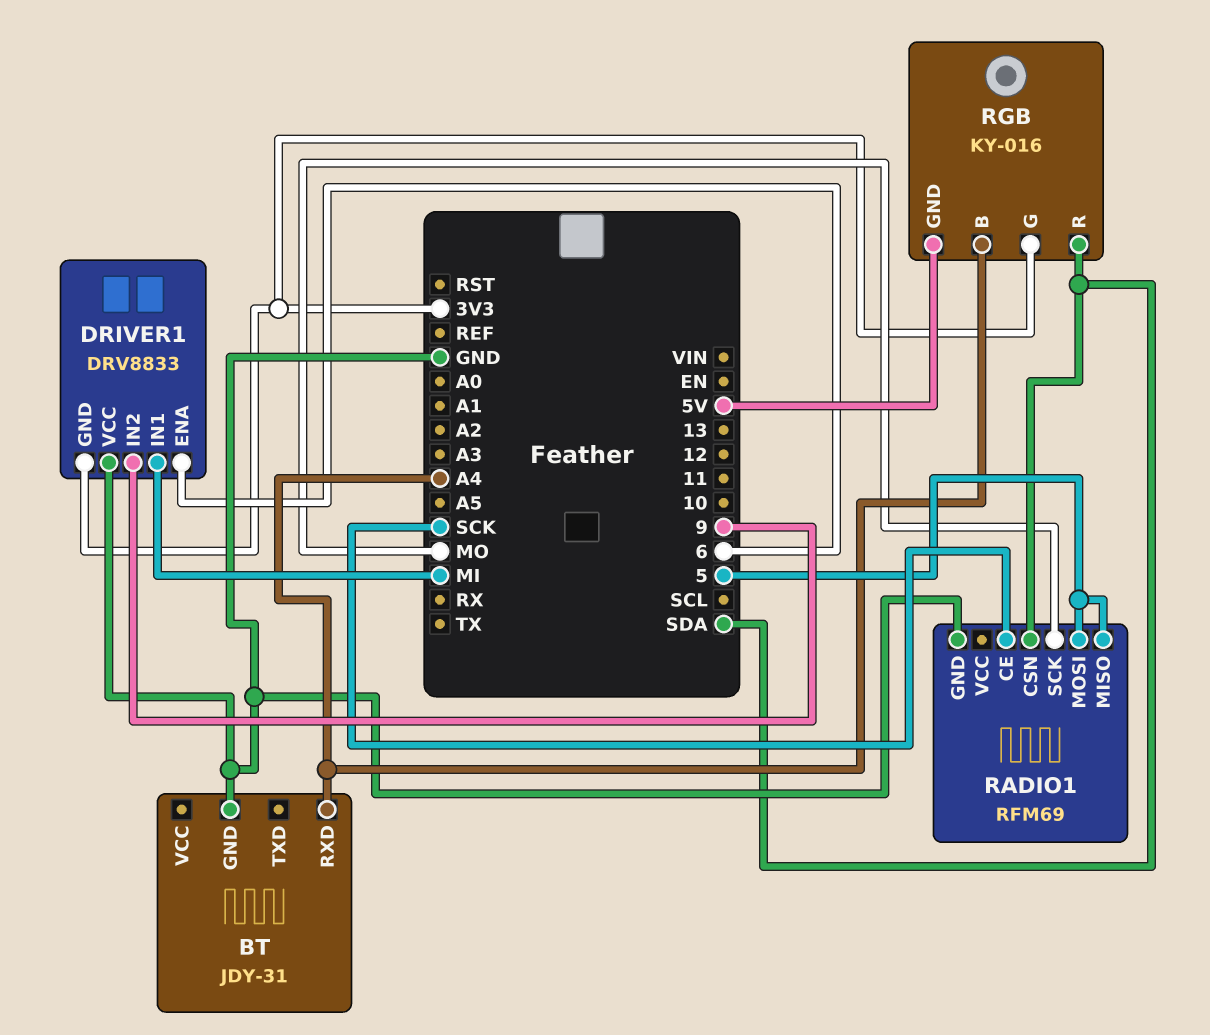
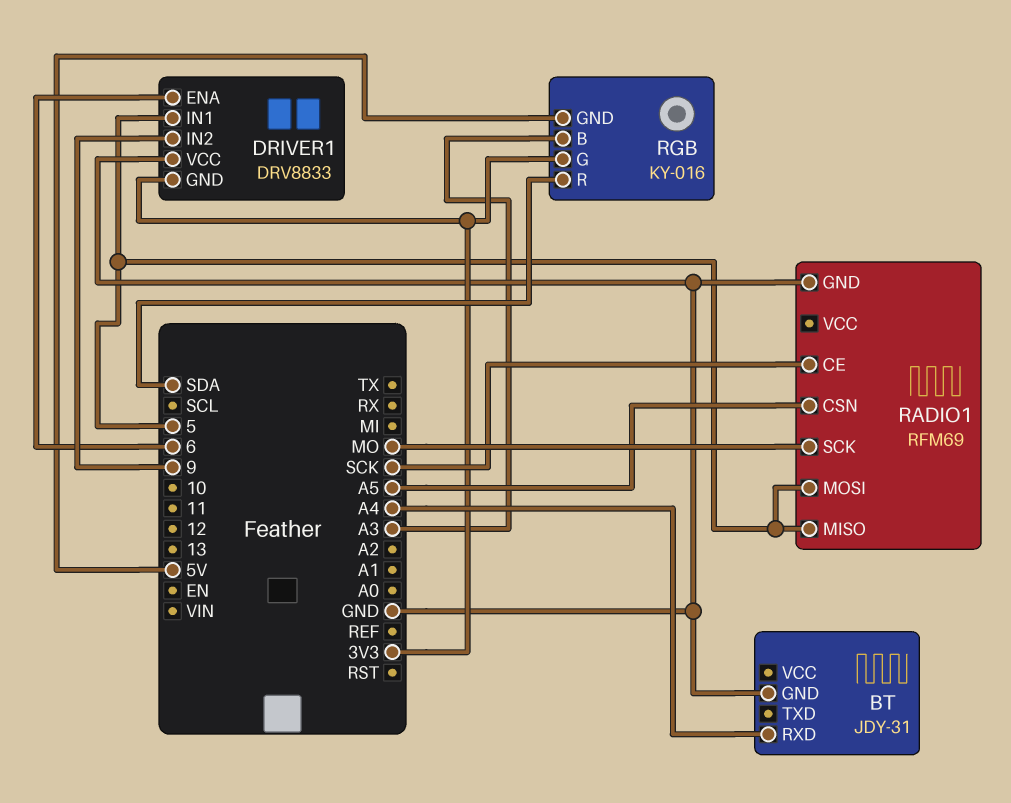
DRIVER1 pin IN1: MI -> 5
RADIO1 pin CSN: SDA -> A5
RGB pin B: A4 -> A3

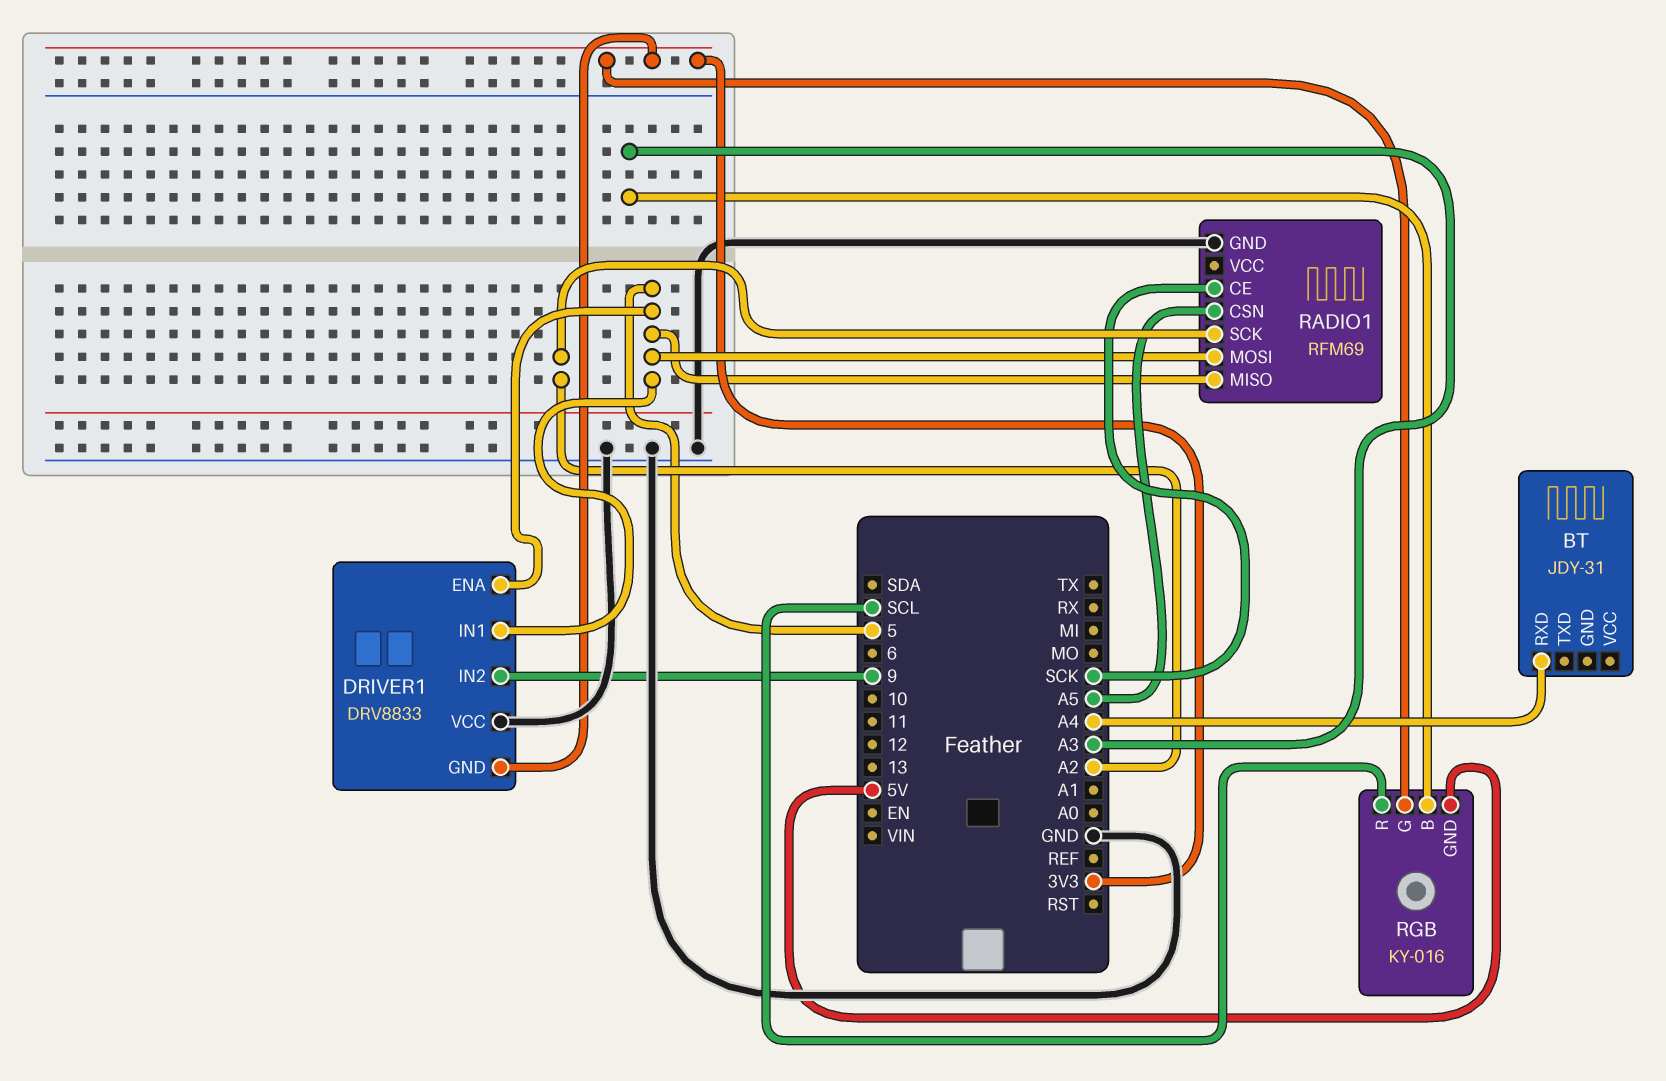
BT pin GND: GND -> none
DRIVER1 pin ENA: 6 -> 5
RADIO1 pin SCK: MO -> A2
RGB pin R: SDA -> SCL

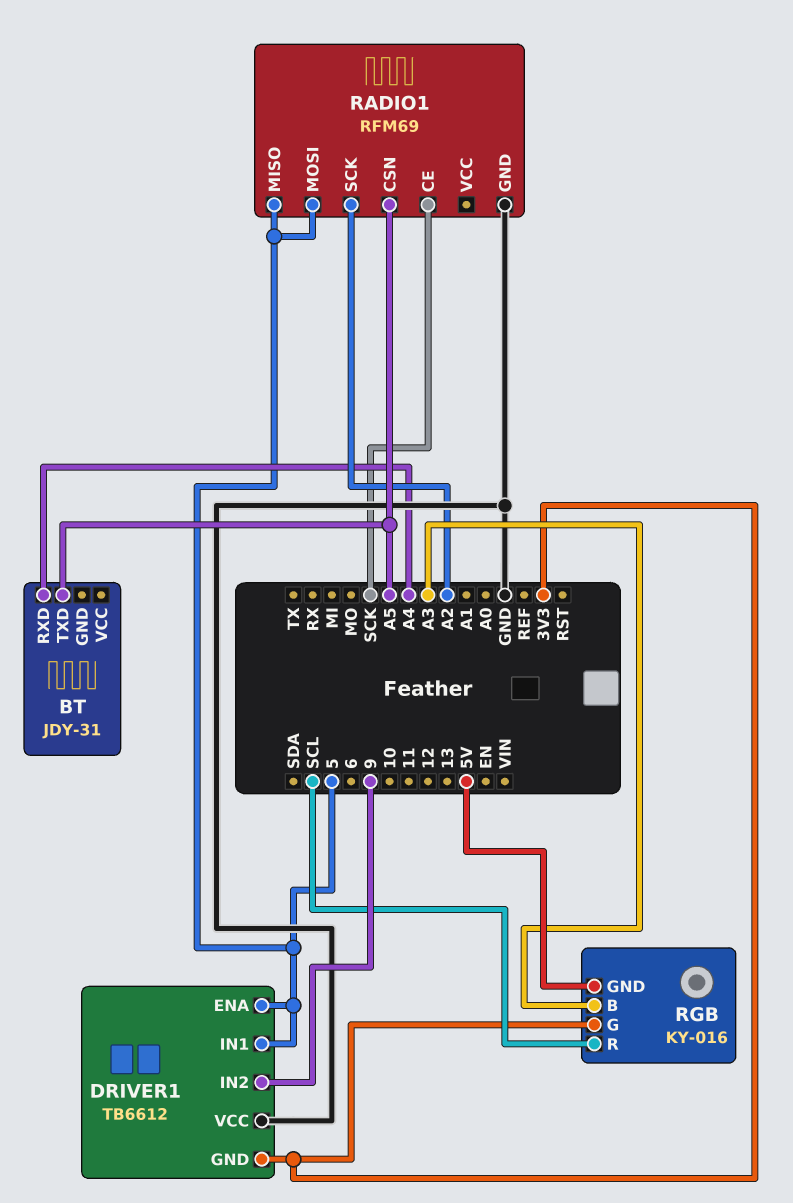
BT pin TXD: none -> A5
DRIVER1: DRV8833 -> TB6612

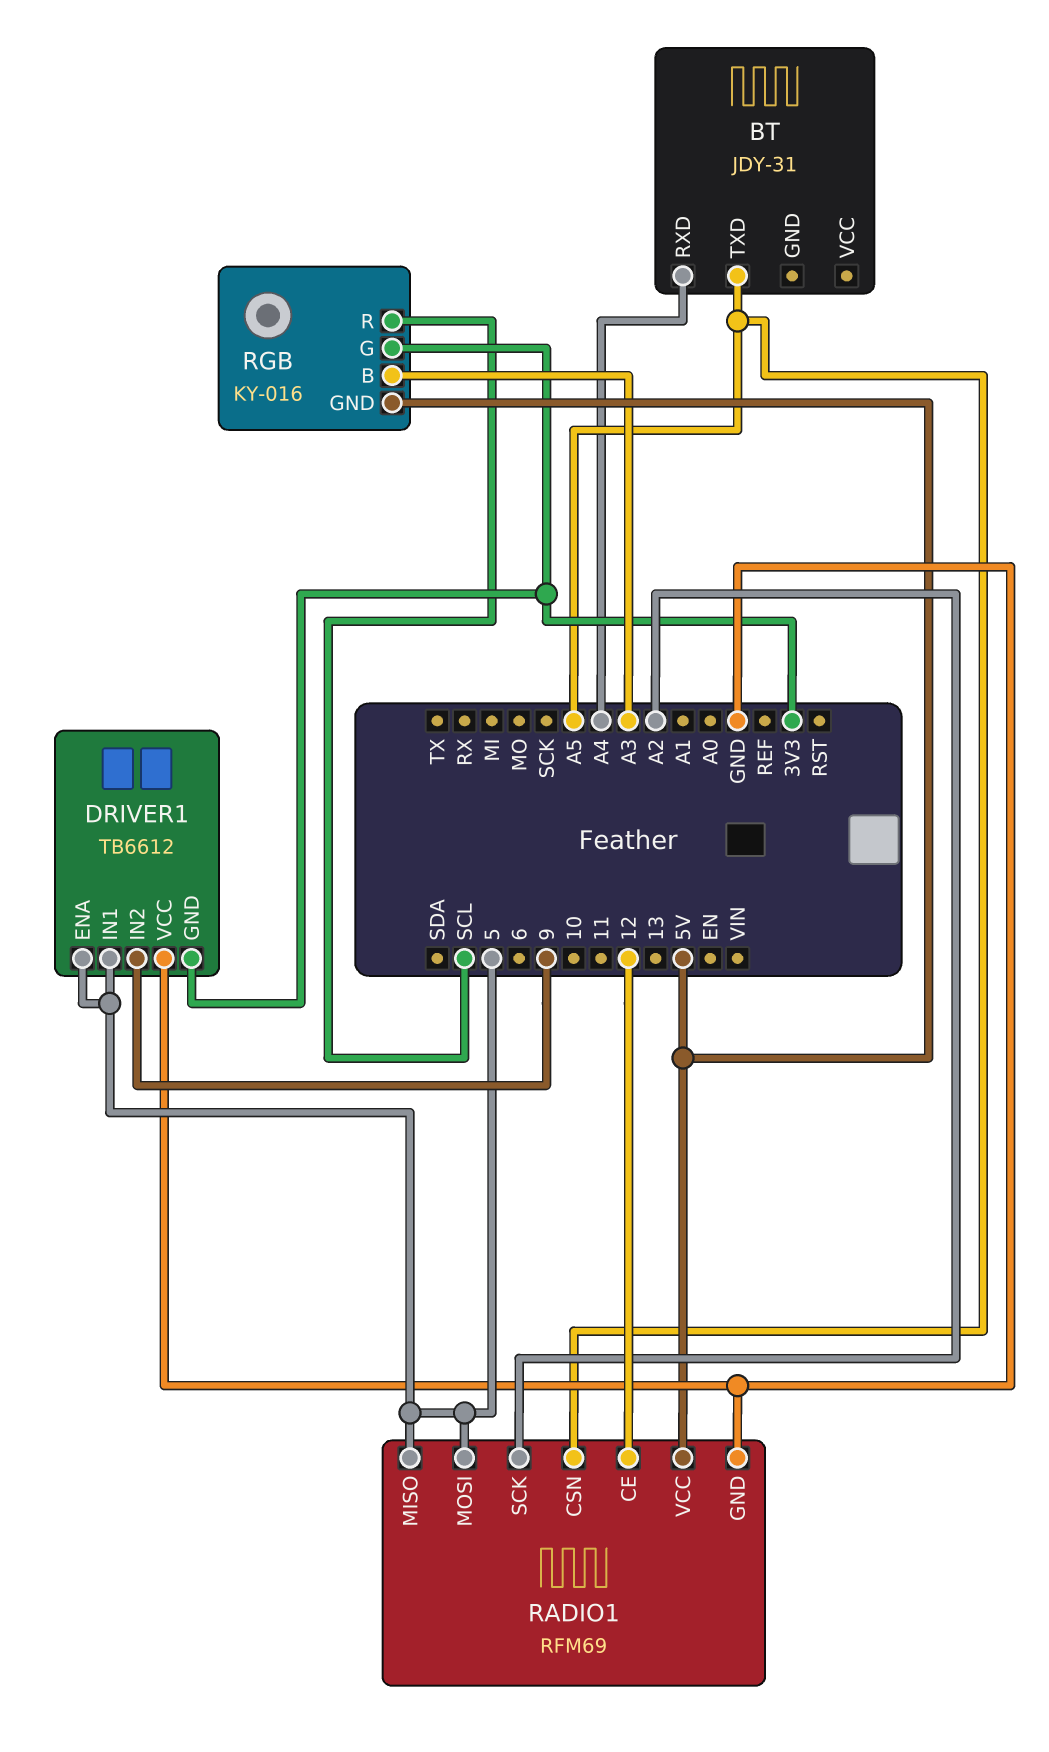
RADIO1 pin CE: SCK -> 12
RADIO1 pin VCC: none -> 5V

